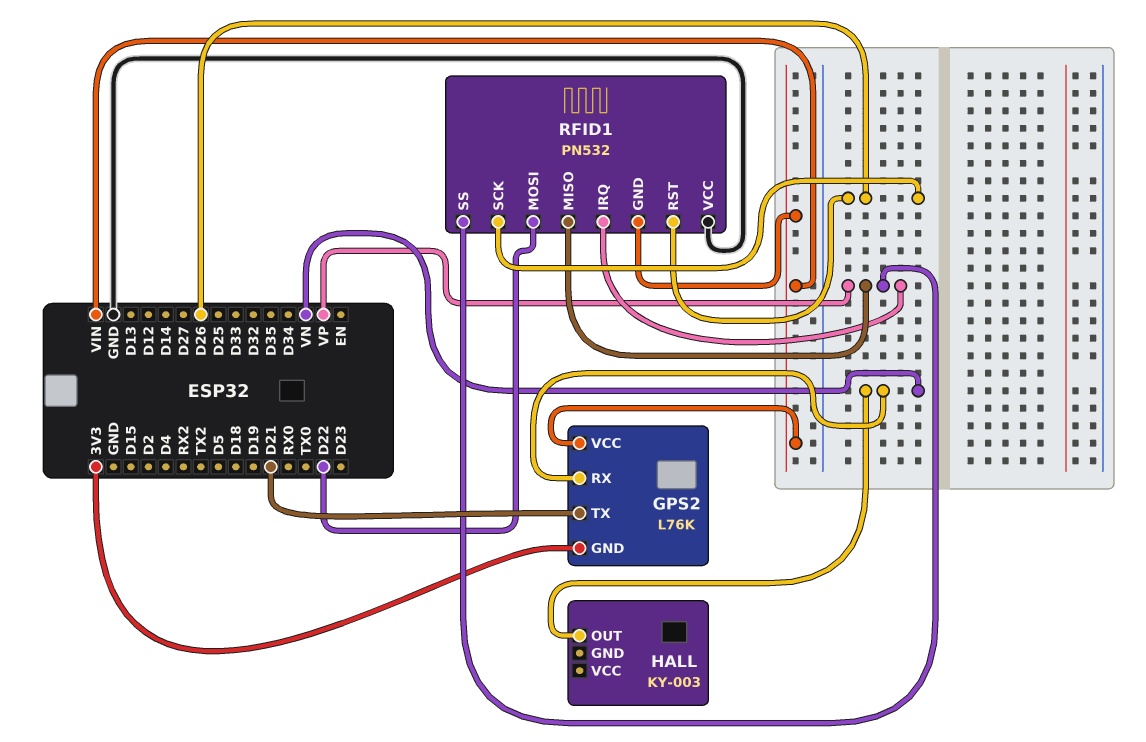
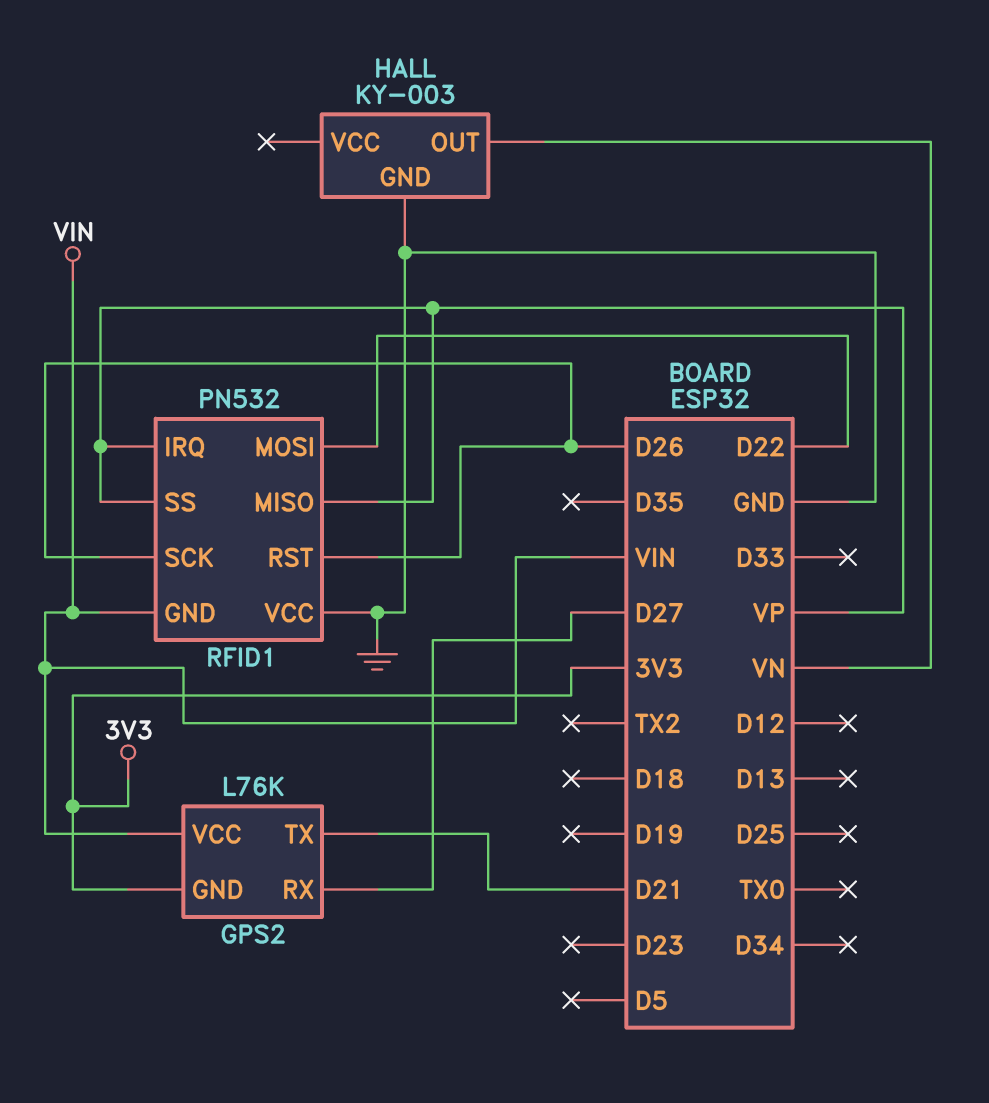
GPS2 pin RX: VN -> D27
HALL pin GND: none -> GND

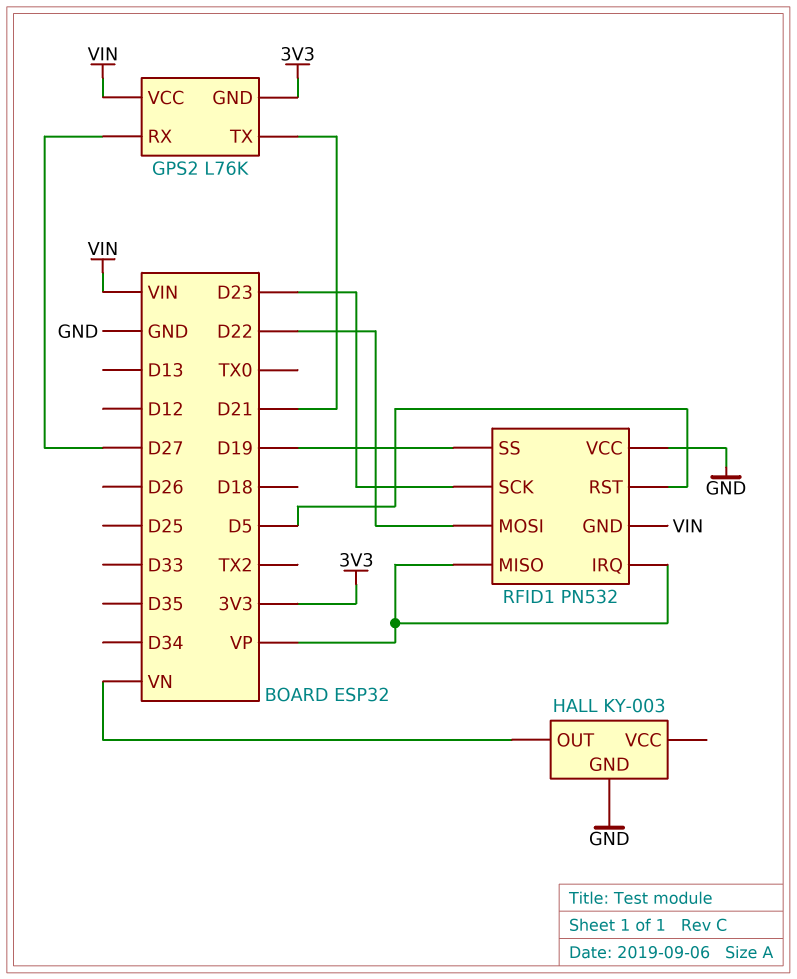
RFID1 pin RST: D26 -> D5
RFID1 pin SCK: D26 -> D23
RFID1 pin SS: VP -> D19

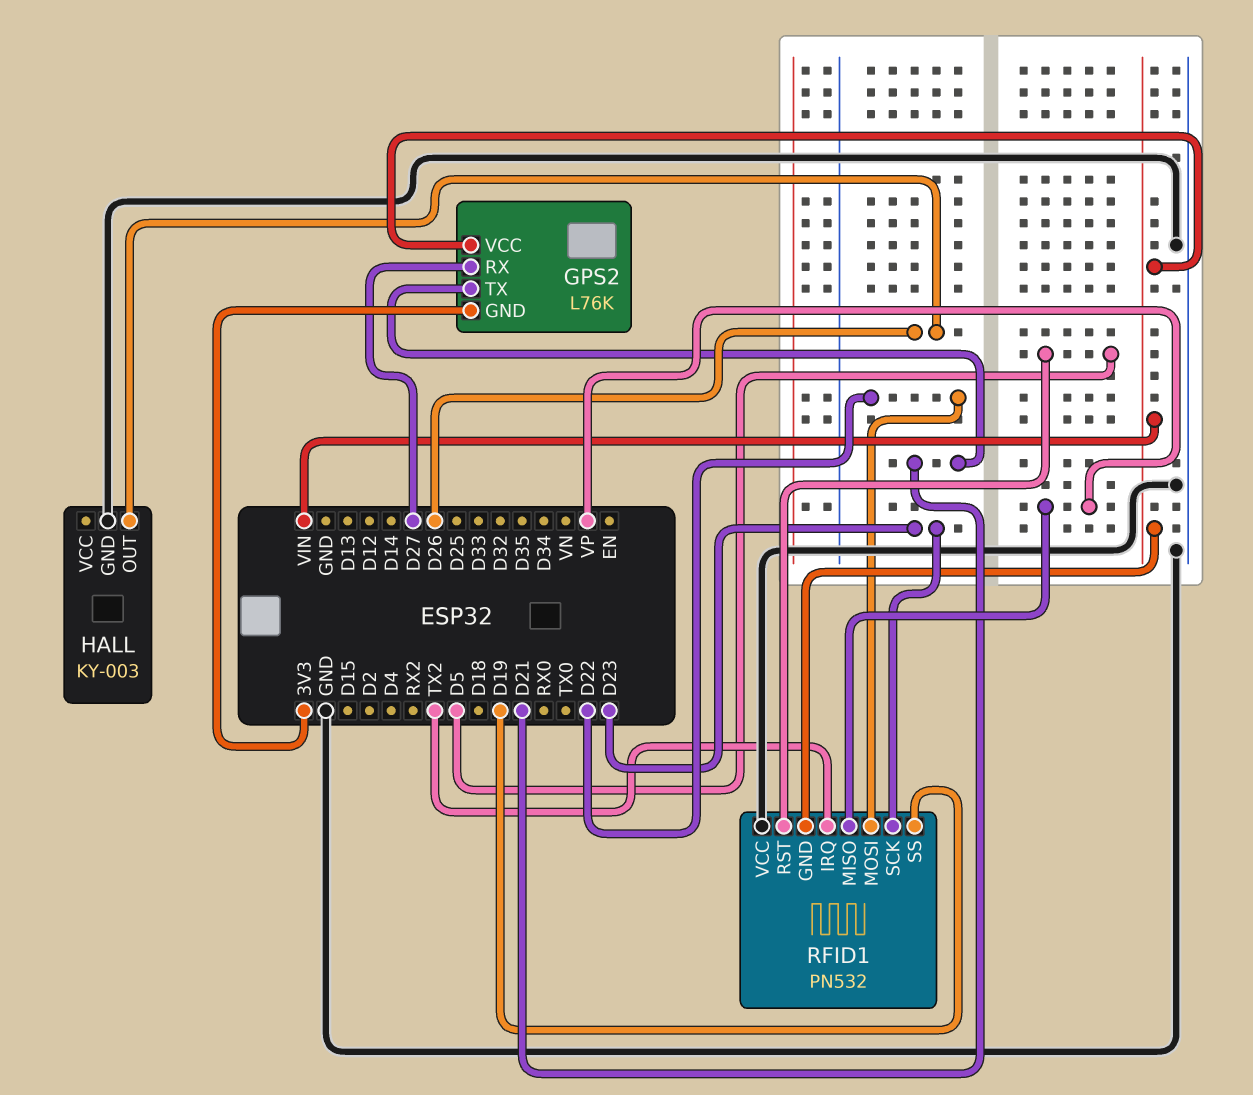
HALL pin OUT: VN -> D26
RFID1 pin IRQ: VP -> TX2

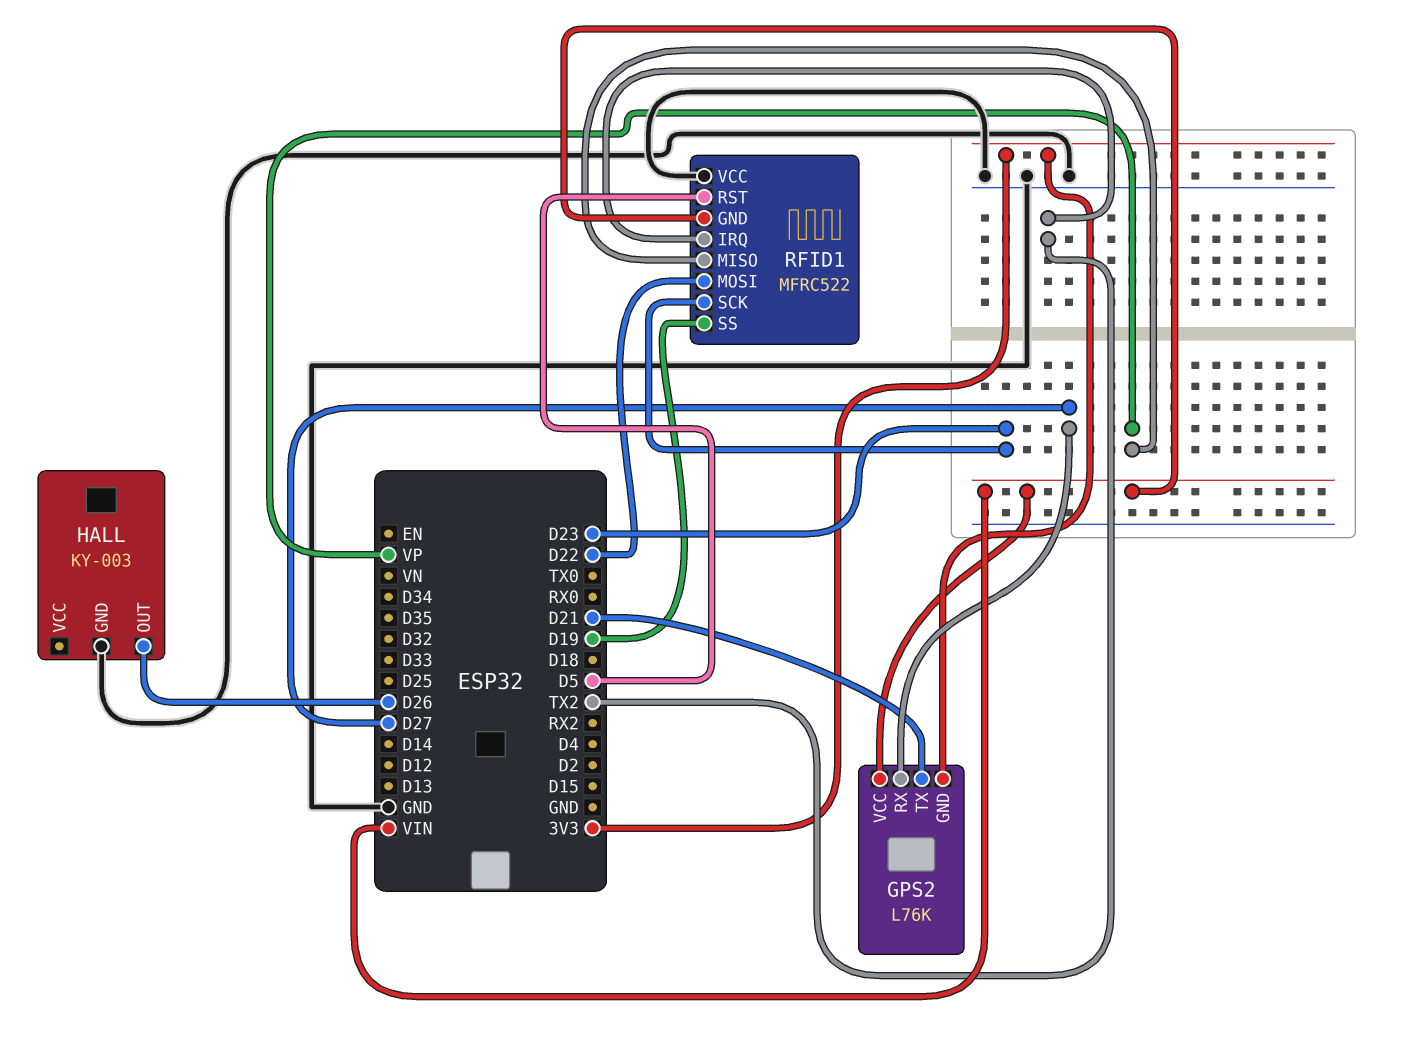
RFID1: PN532 -> MFRC522

